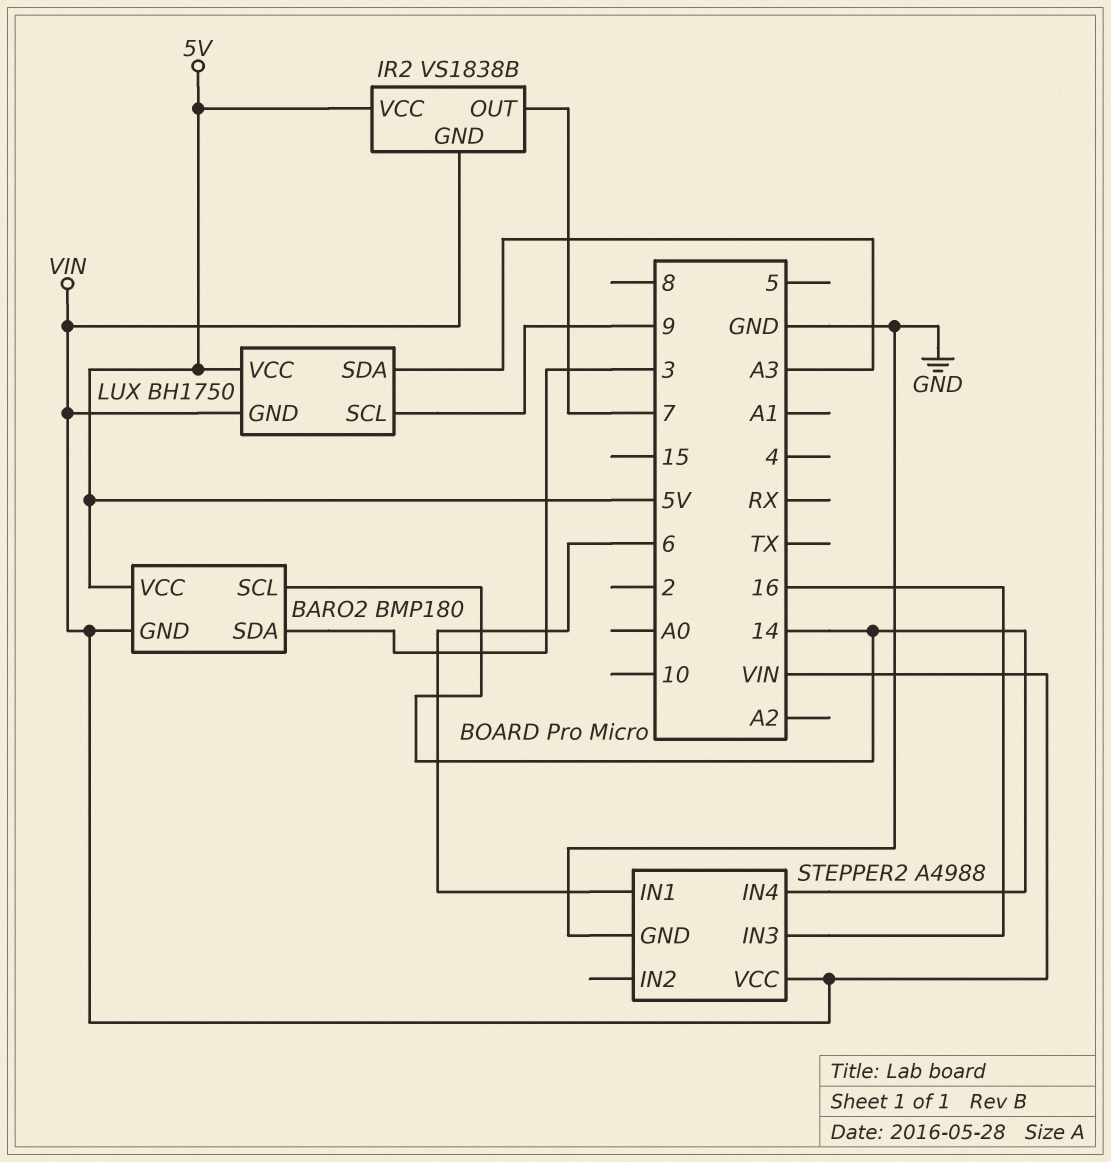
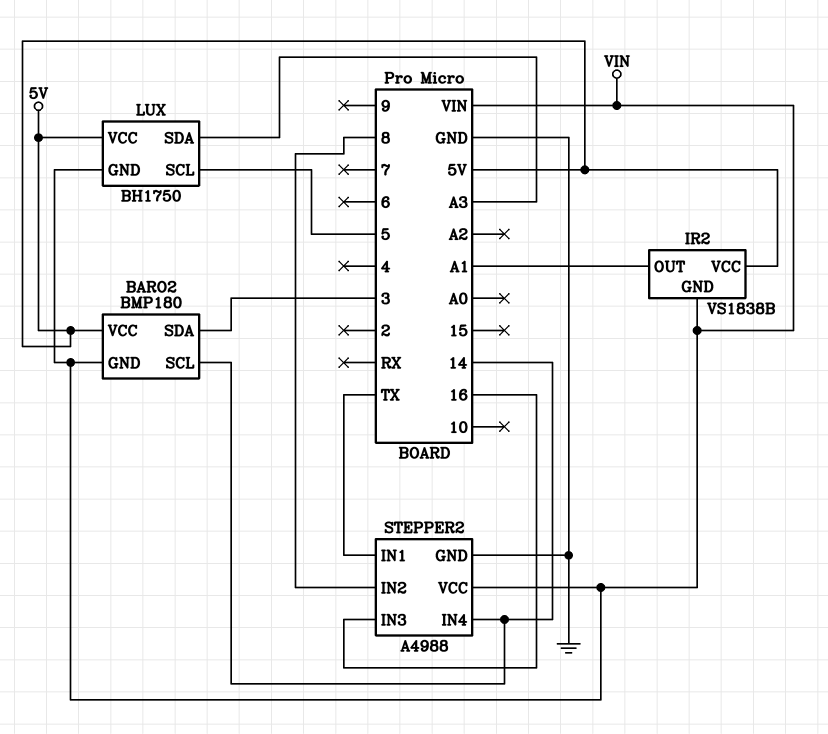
IR2 pin OUT: 7 -> A1
LUX pin SCL: 9 -> 5
STEPPER2 pin IN1: 6 -> TX
STEPPER2 pin IN2: none -> 8

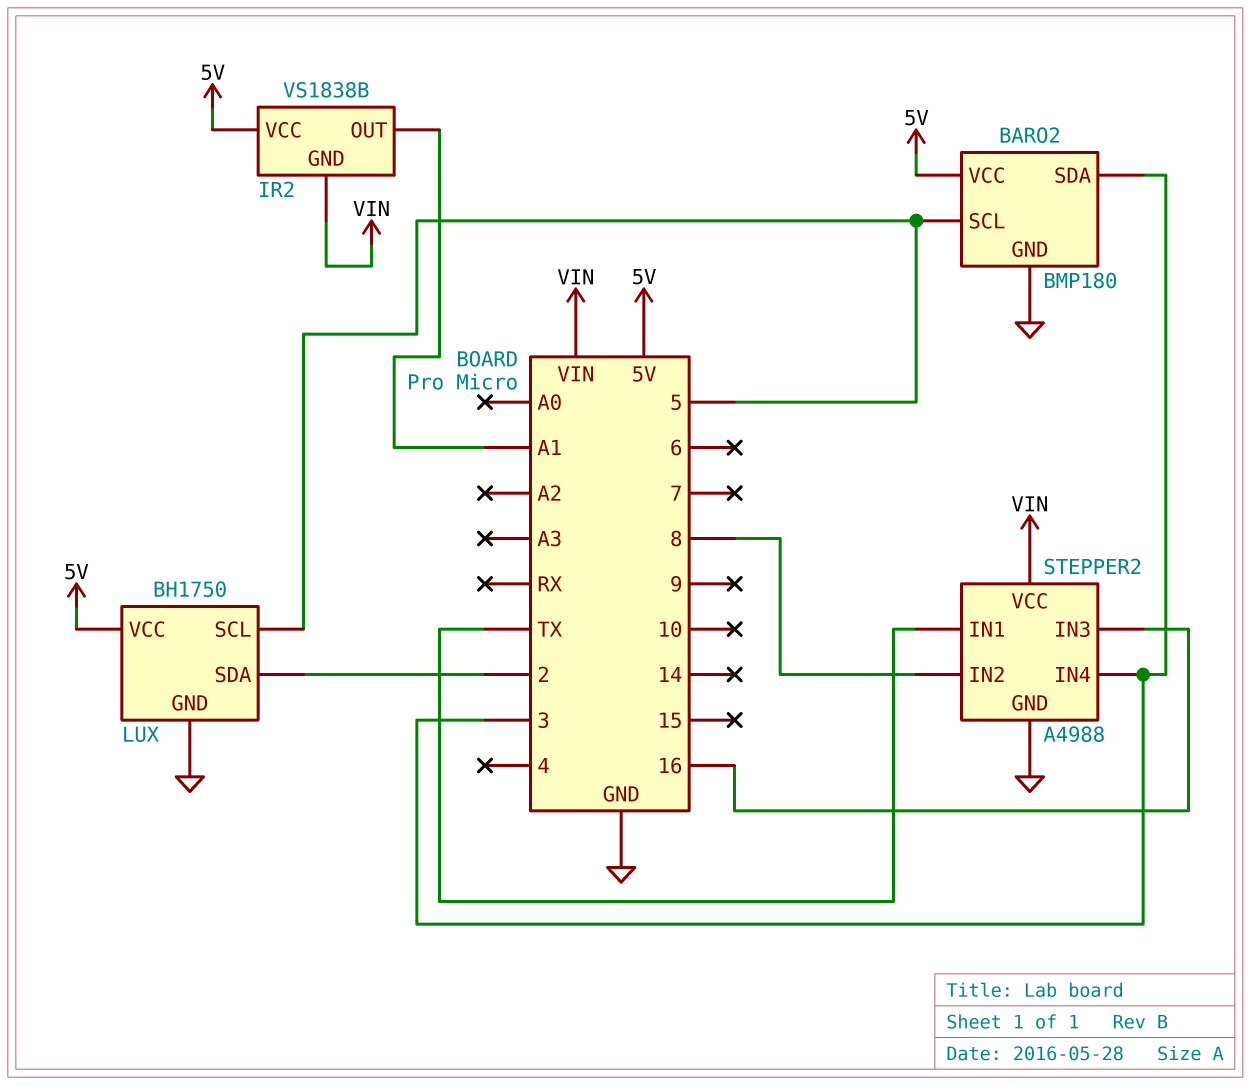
BARO2 pin GND: VIN -> GND
BARO2 pin SCL: 14 -> 5
LUX pin GND: VIN -> GND
LUX pin SDA: A3 -> 2
STEPPER2 pin IN4: 14 -> 3

